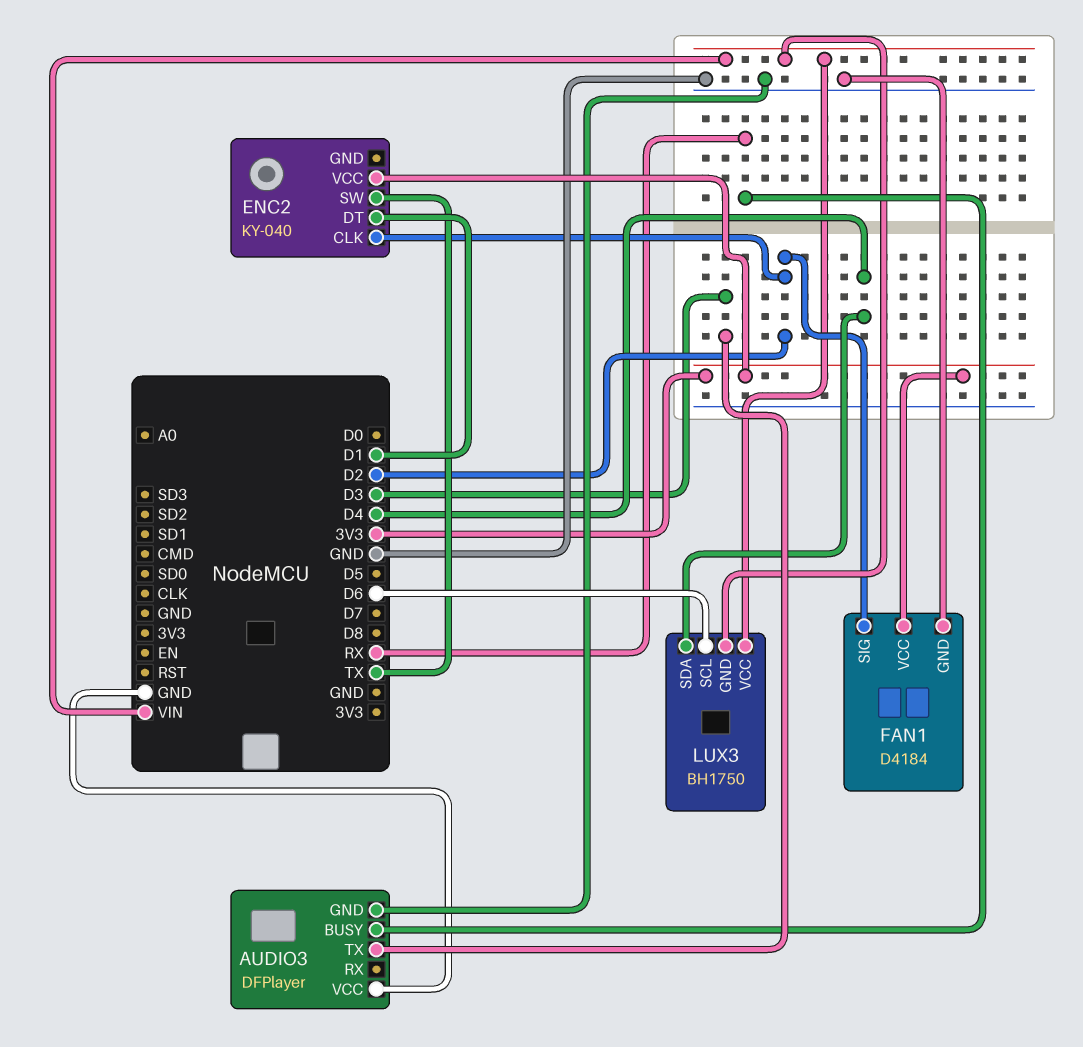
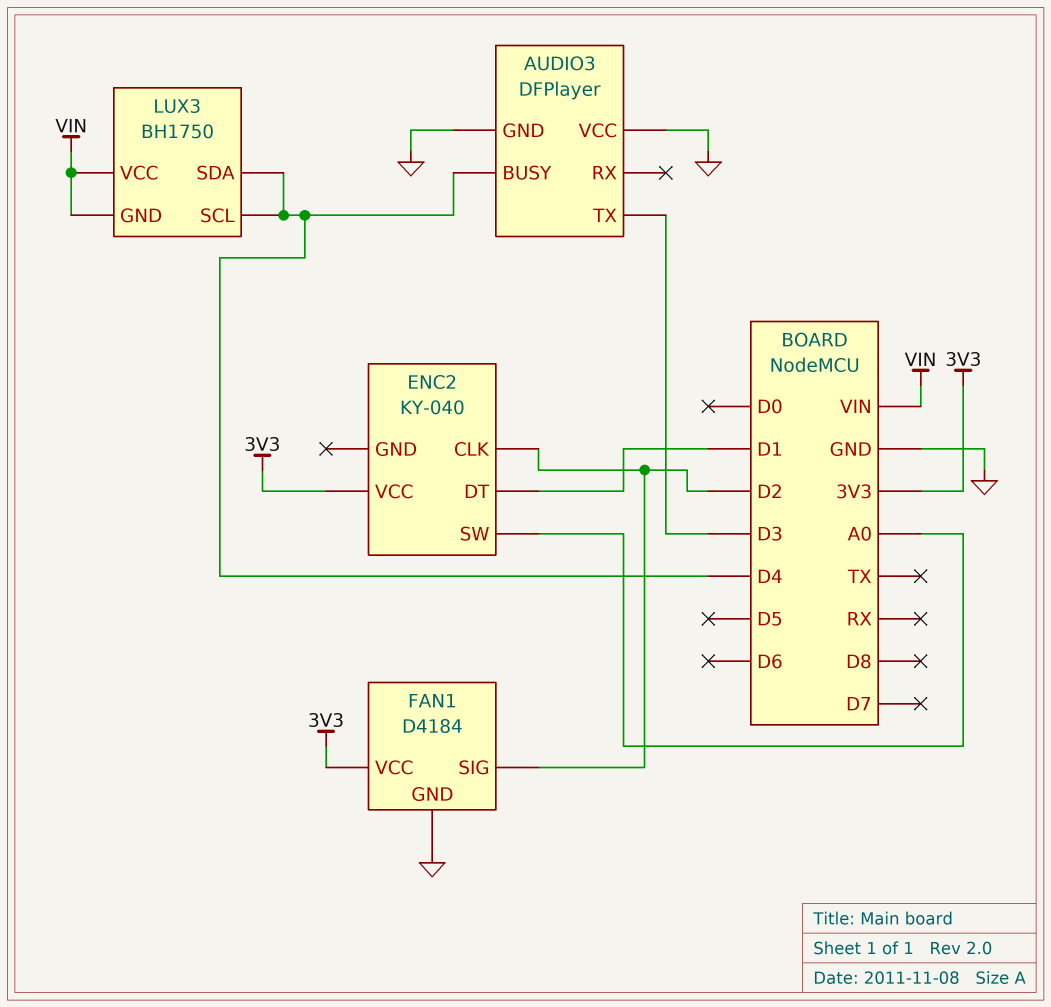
AUDIO3 pin BUSY: RX -> D4
ENC2 pin SW: TX -> A0
LUX3 pin SCL: D6 -> D4

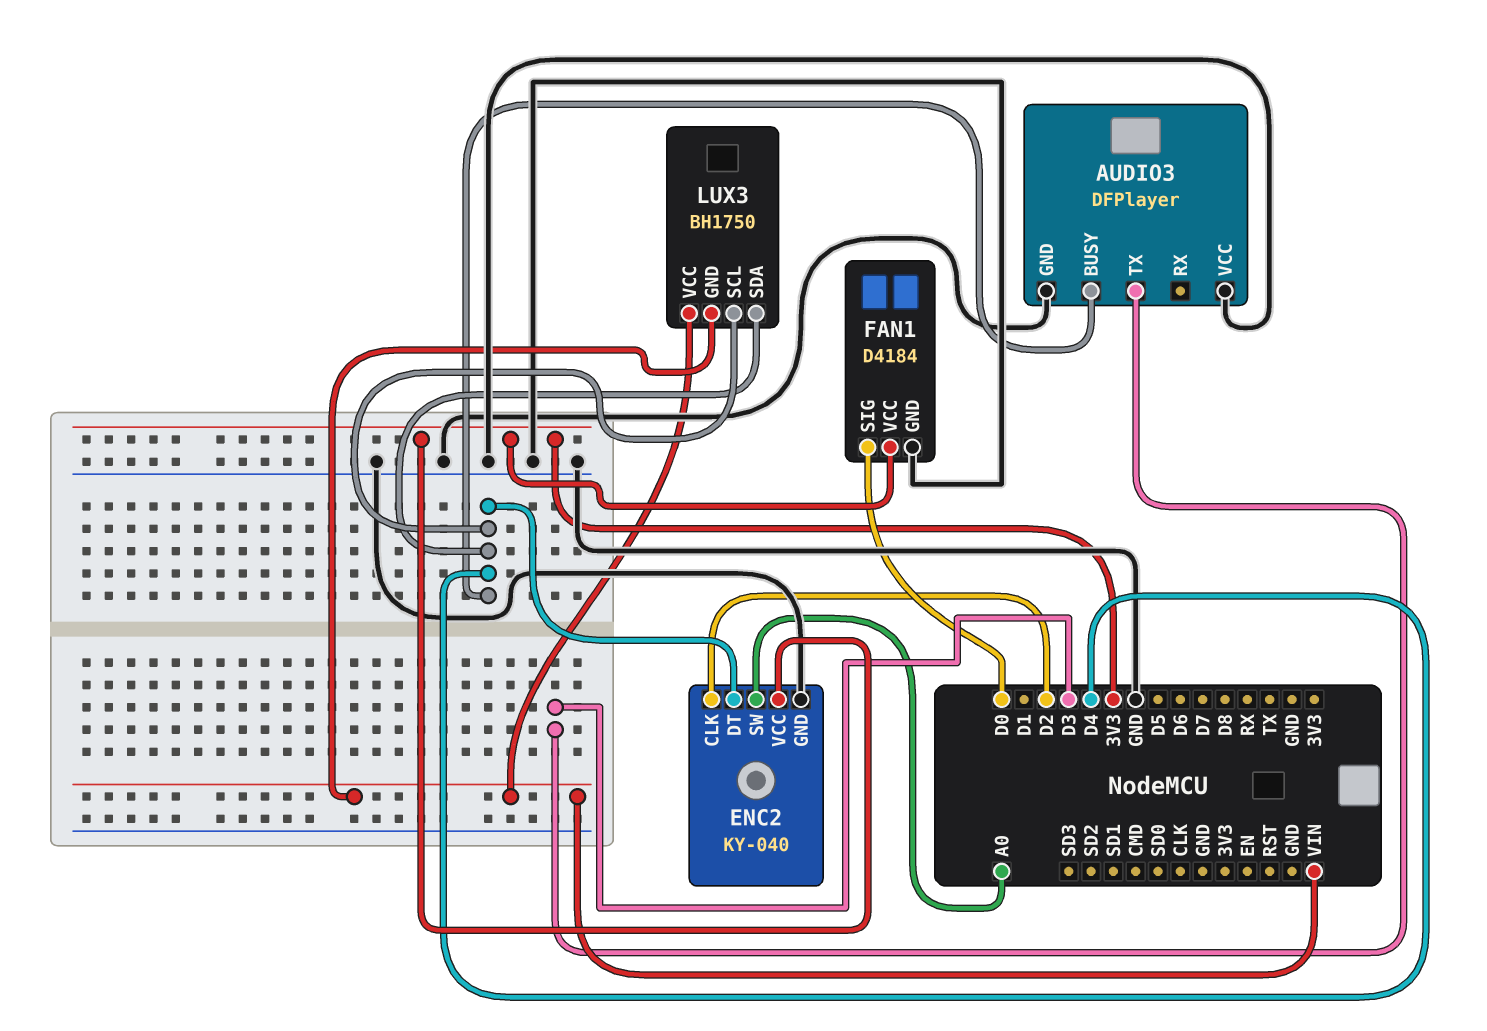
ENC2 pin DT: D1 -> D4
ENC2 pin GND: none -> GND
FAN1 pin SIG: D2 -> D0

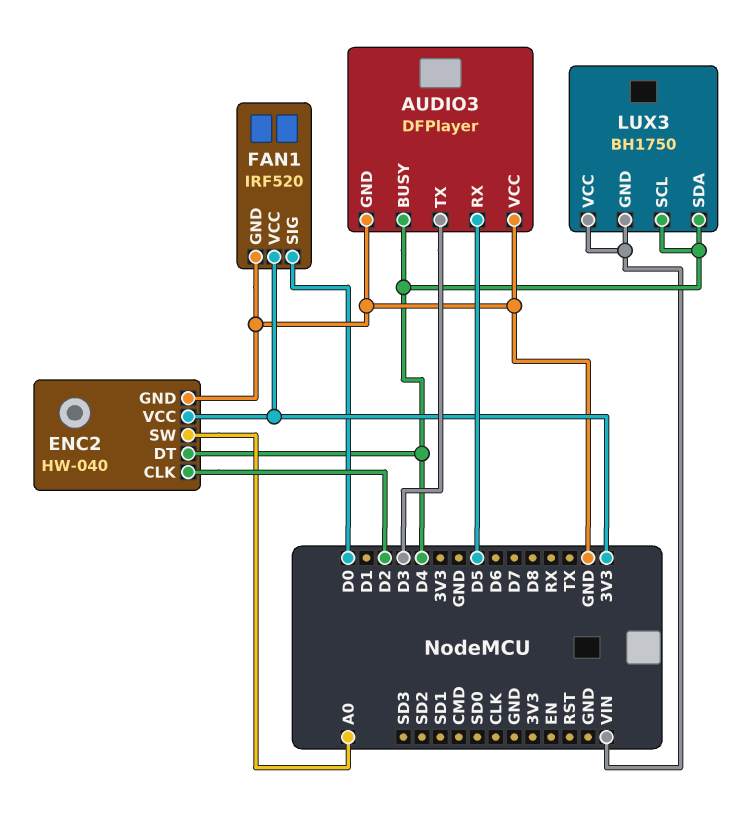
AUDIO3 pin RX: none -> D5
ENC2: KY-040 -> HW-040
FAN1: D4184 -> IRF520

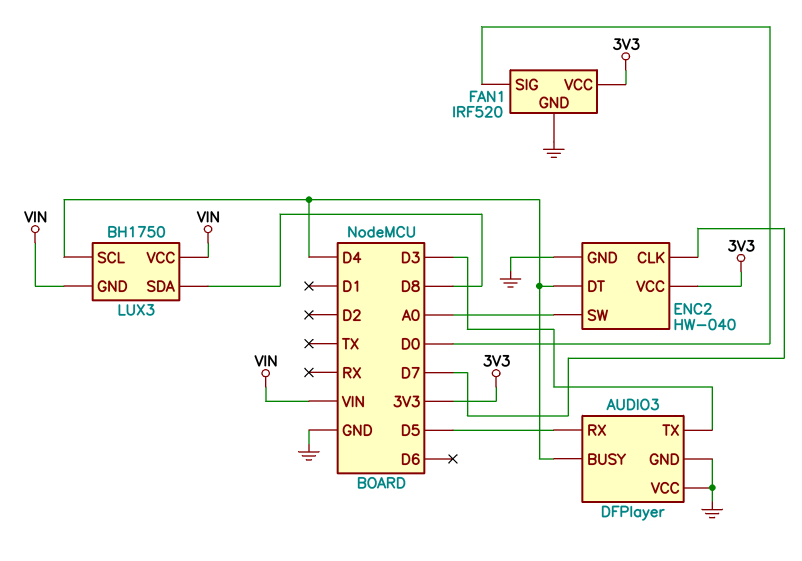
ENC2 pin CLK: D2 -> D7
LUX3 pin SDA: D4 -> D8

